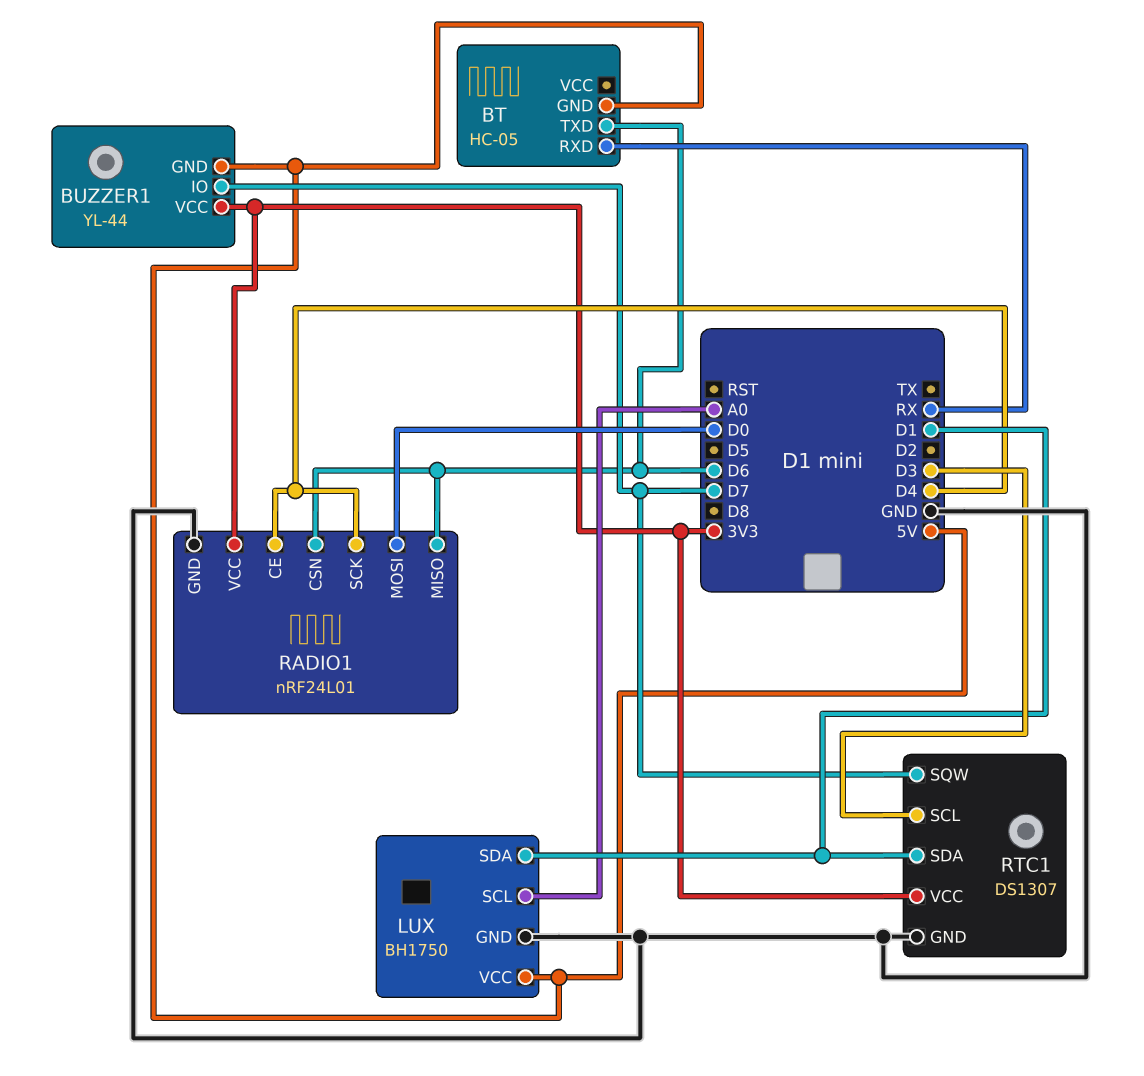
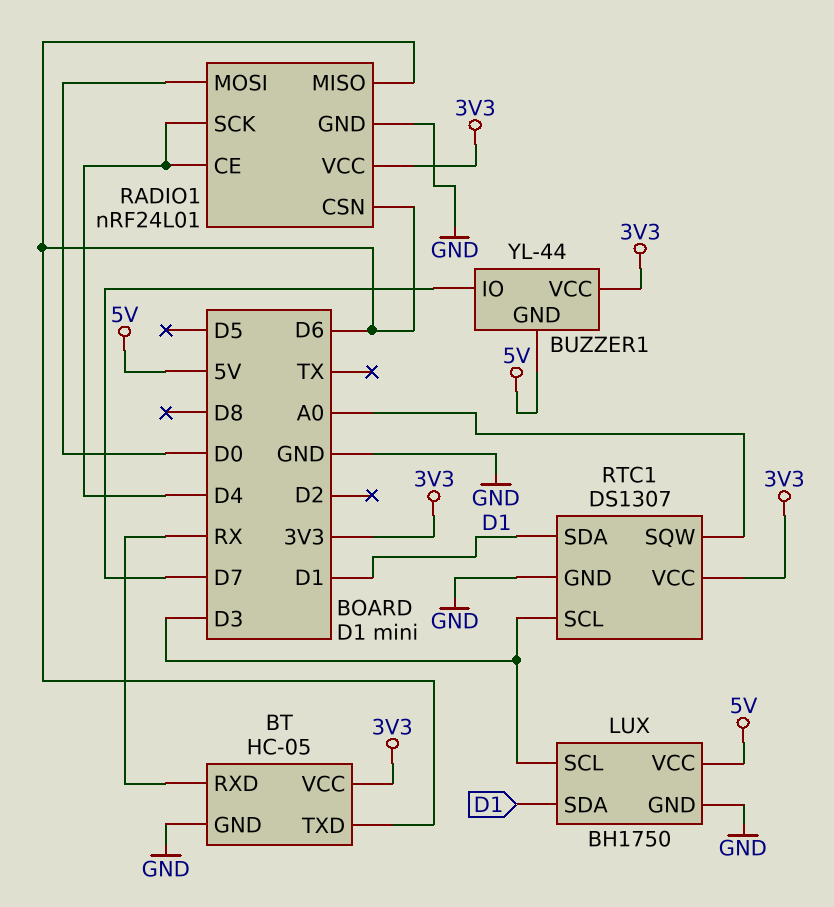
BT pin GND: 5V -> GND
BT pin VCC: none -> 3V3
LUX pin SCL: A0 -> D3
RTC1 pin SQW: D7 -> A0

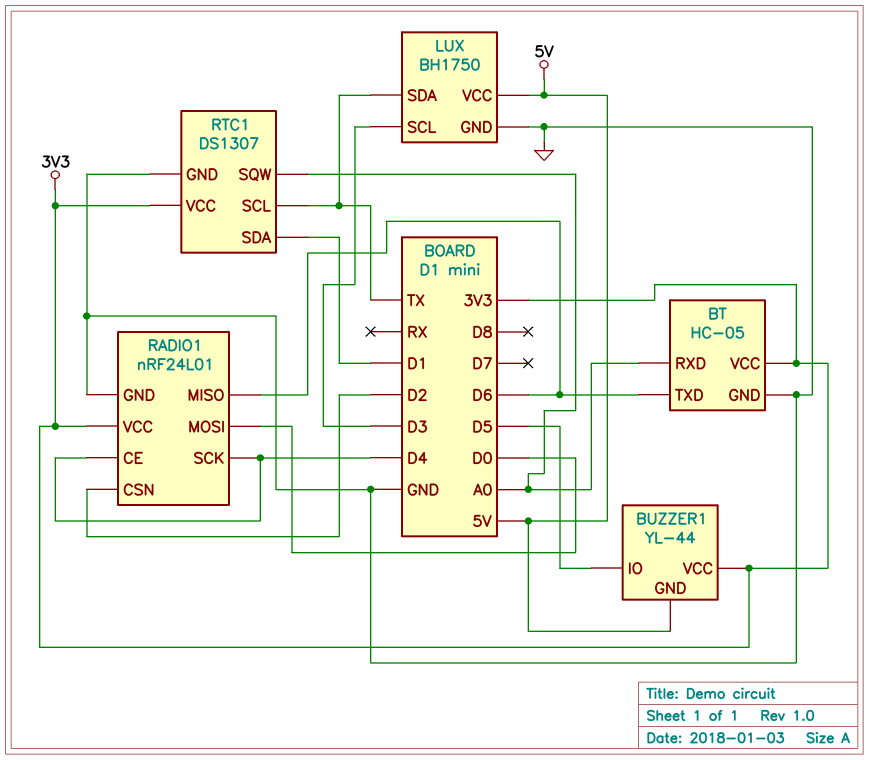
BT pin RXD: RX -> A0
BUZZER1 pin IO: D7 -> D5
LUX pin SDA: D1 -> TX
RADIO1 pin CSN: D6 -> D2
RTC1 pin SCL: D3 -> TX

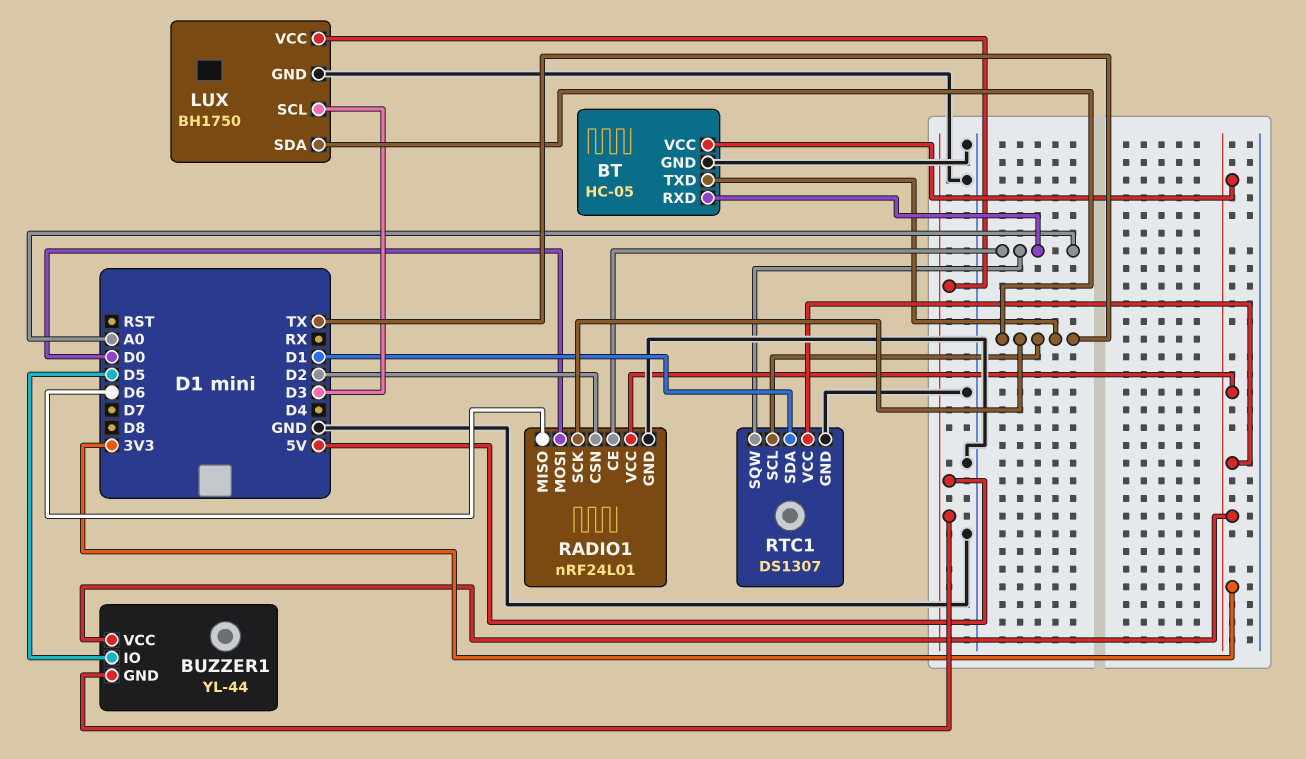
BT pin TXD: D6 -> TX
RADIO1 pin CE: D4 -> A0
RADIO1 pin SCK: D4 -> TX

